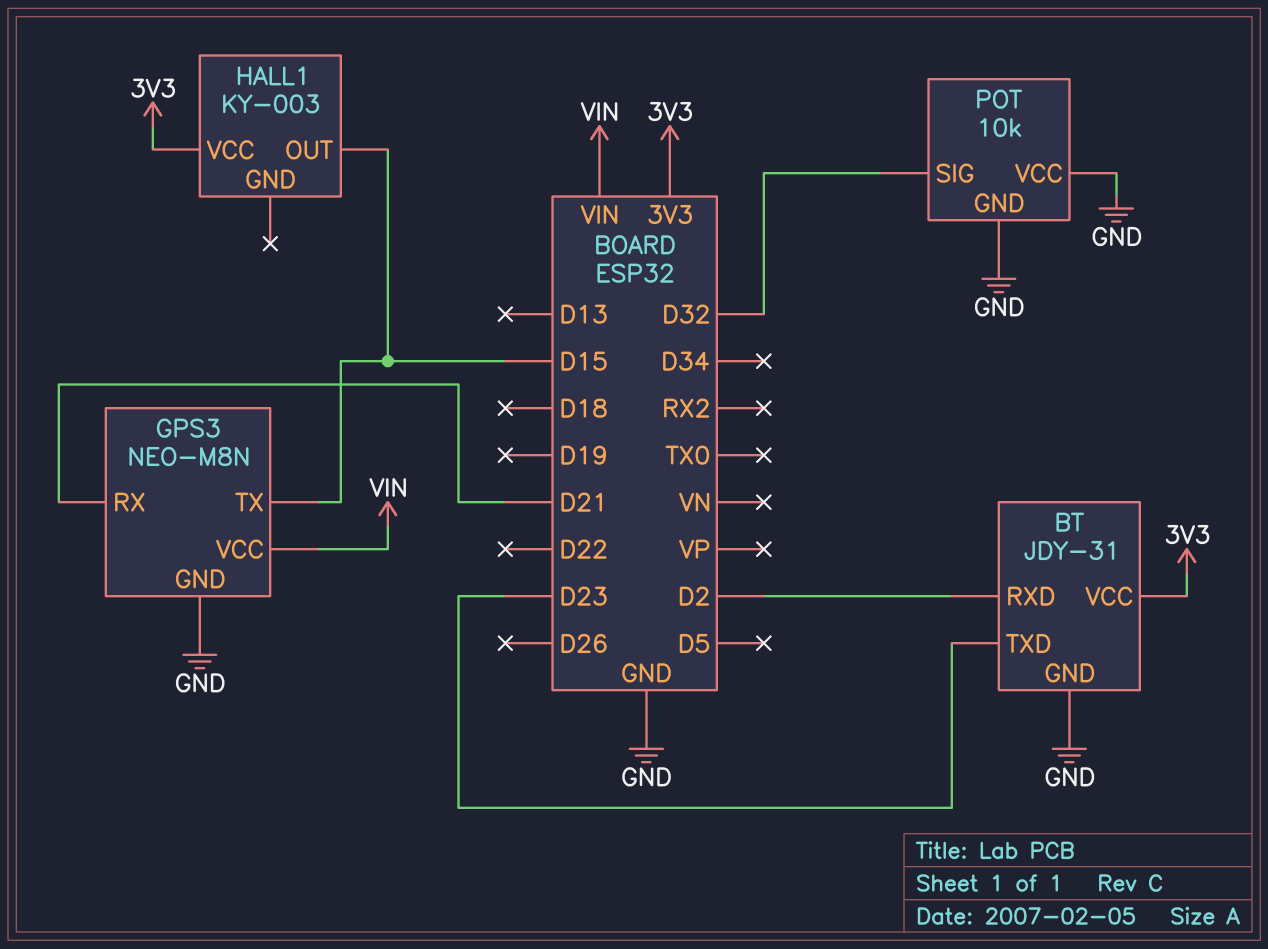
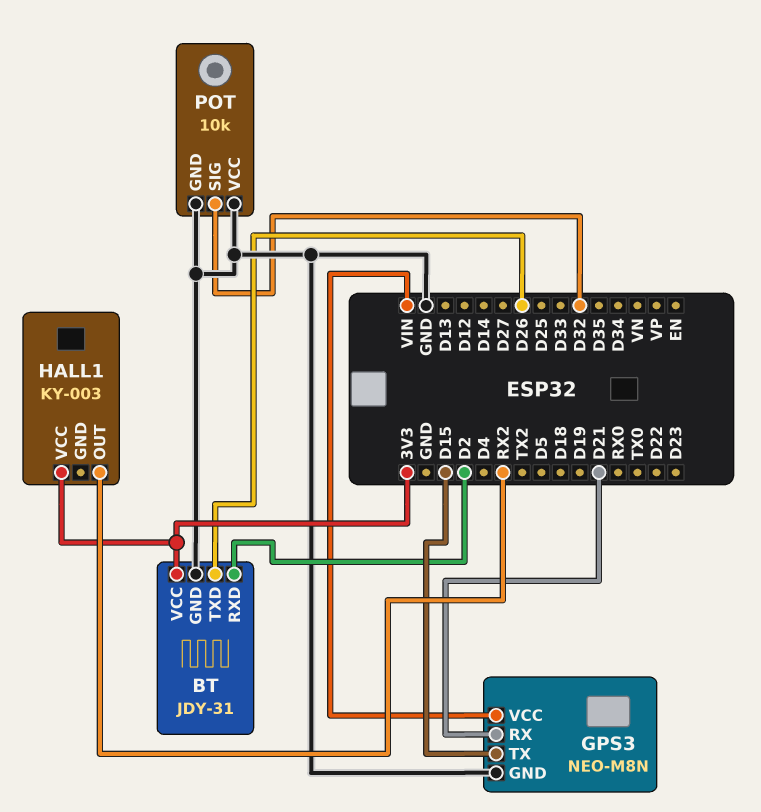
BT pin TXD: D23 -> D26
HALL1 pin OUT: D15 -> RX2

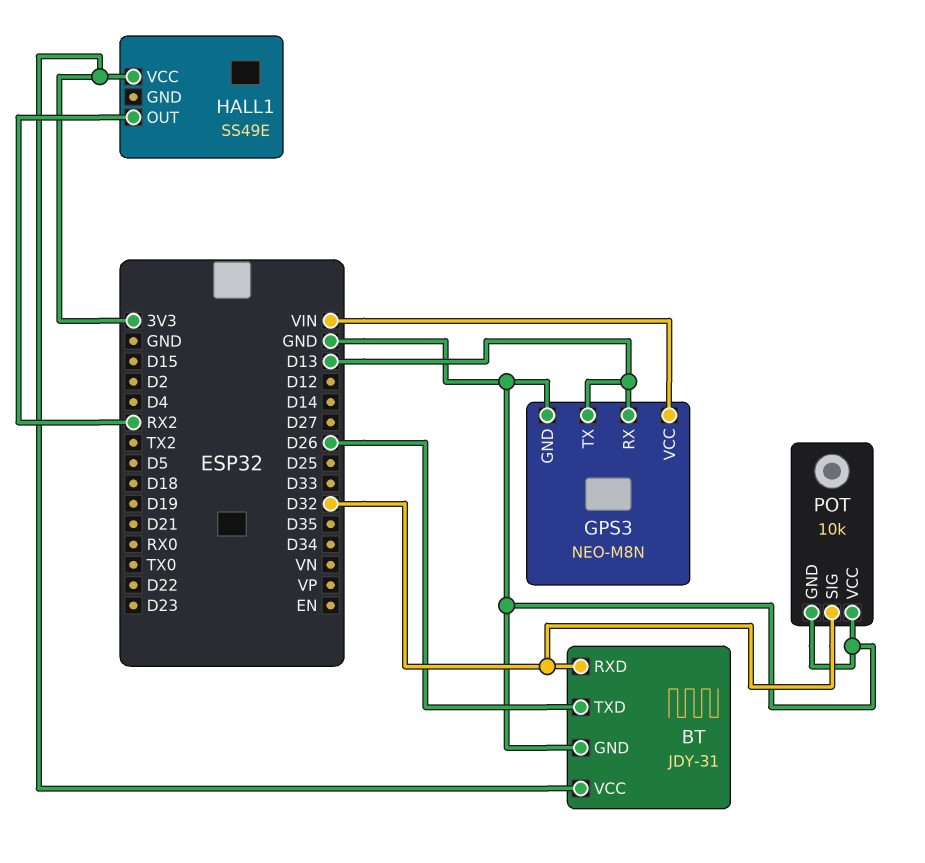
BT pin RXD: D2 -> D32
GPS3 pin RX: D21 -> D13
GPS3 pin TX: D15 -> D13
HALL1: KY-003 -> SS49E

